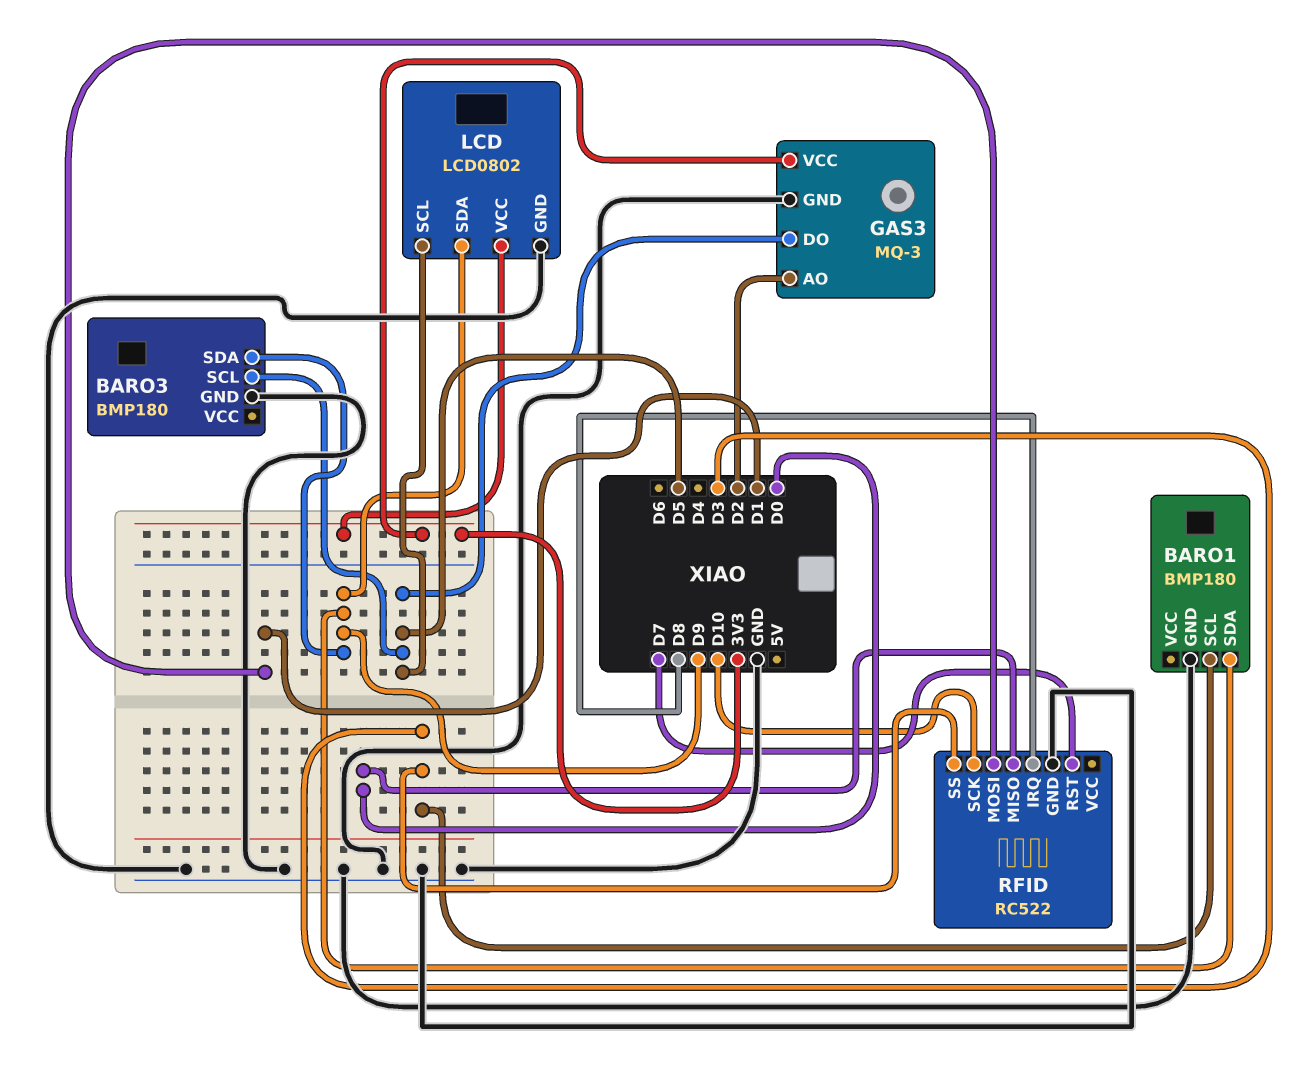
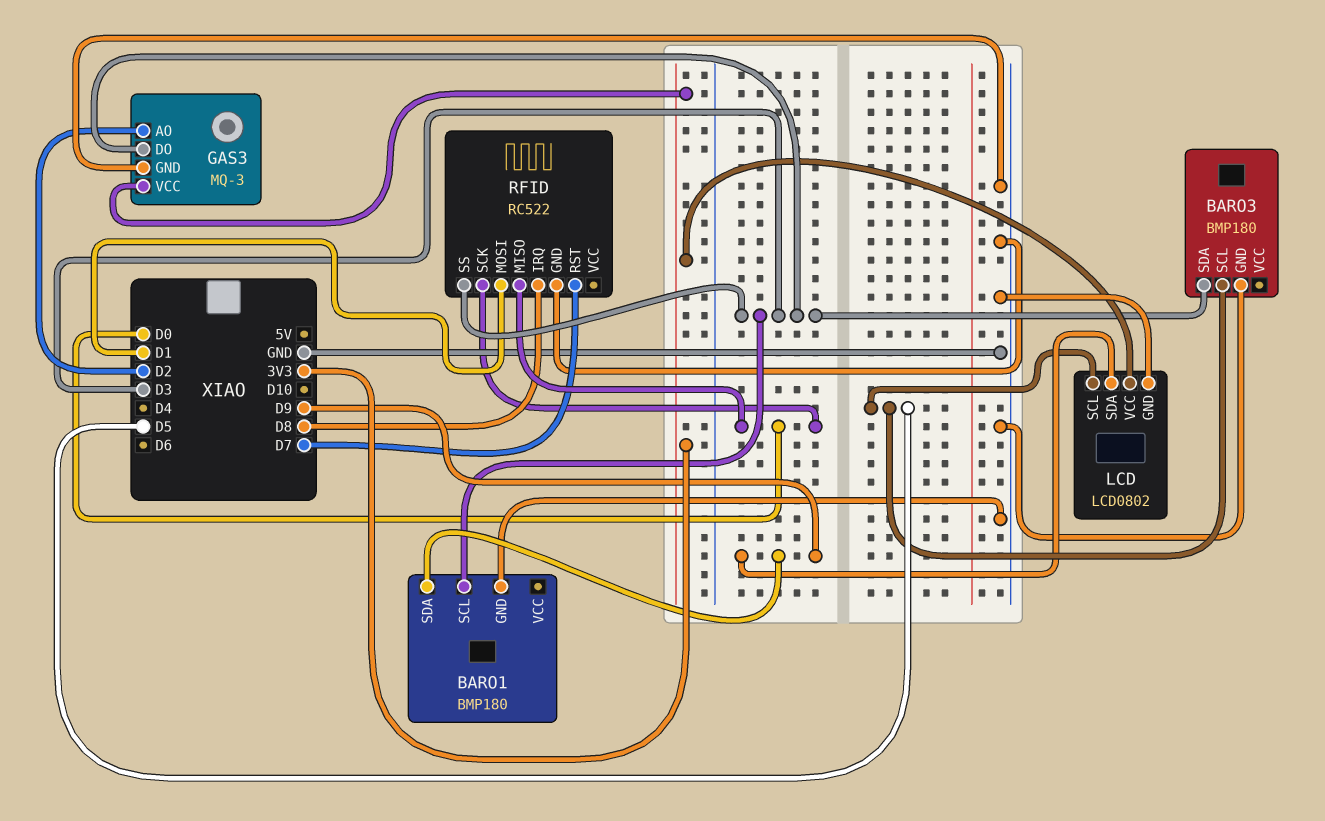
BARO3 pin SDA: D9 -> D3
GAS3 pin DO: D5 -> D3
RFID pin SCK: D10 -> D0

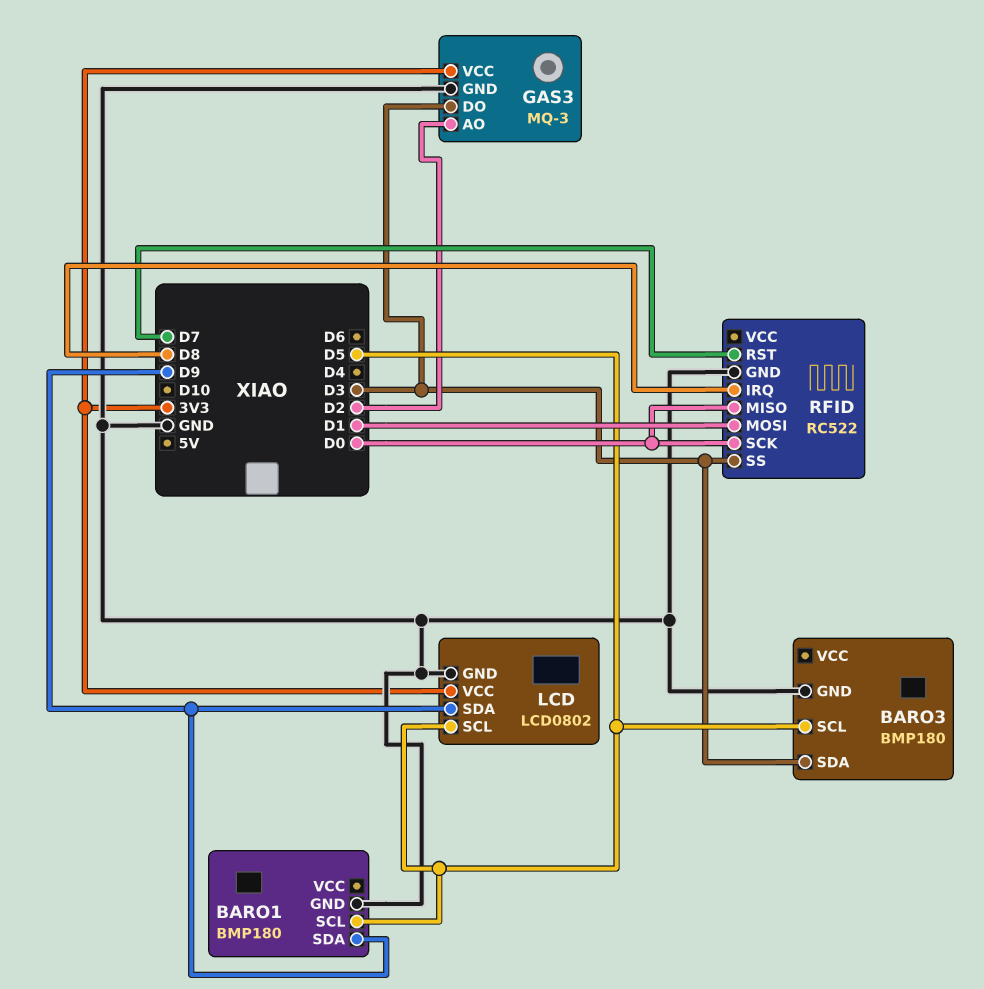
BARO1 pin SCL: D3 -> D5

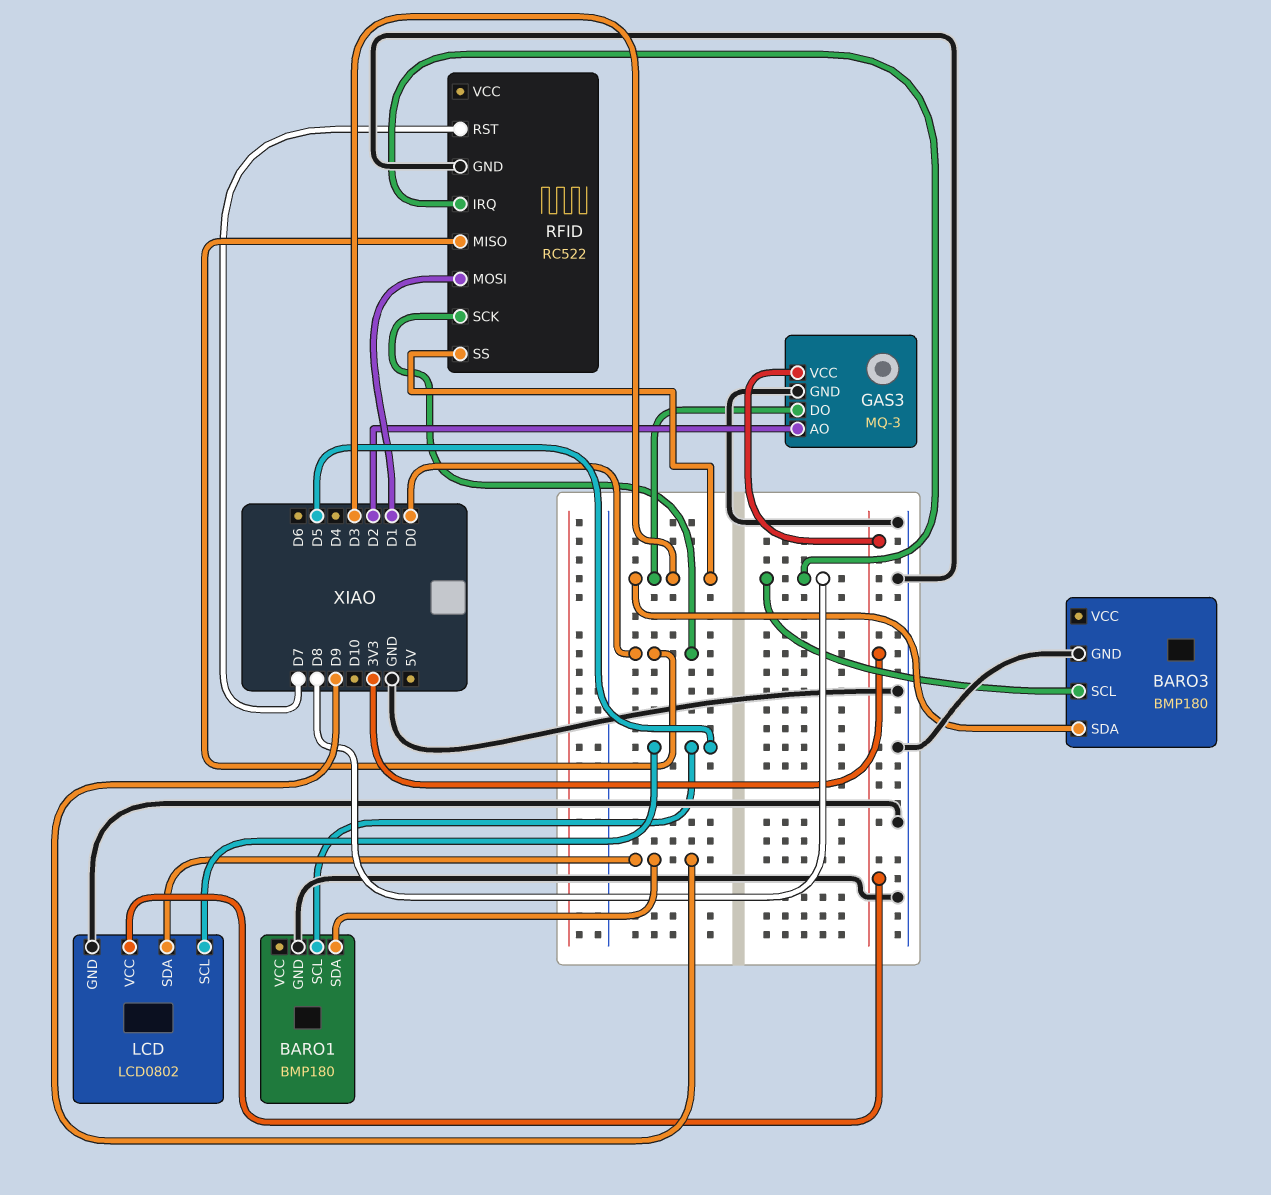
BARO3 pin SCL: D5 -> D8

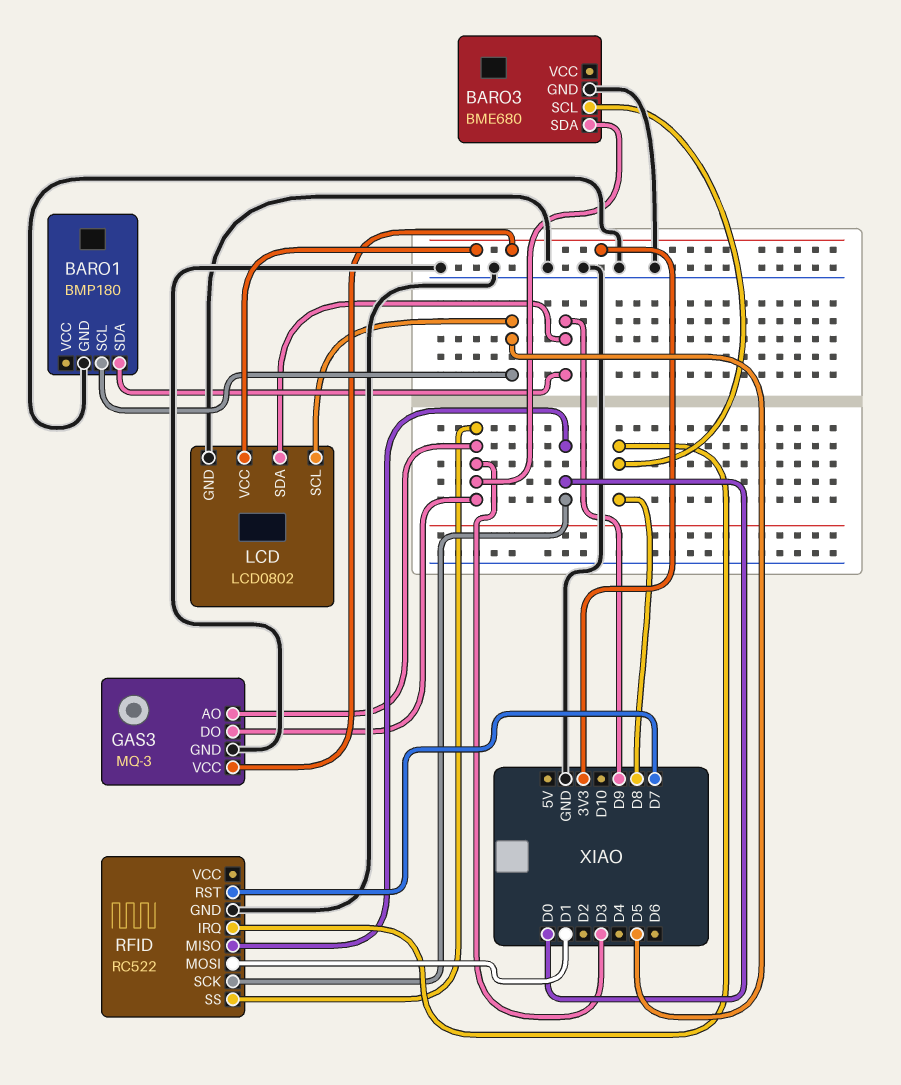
BARO3: BMP180 -> BME680
GAS3 pin AO: D2 -> D3

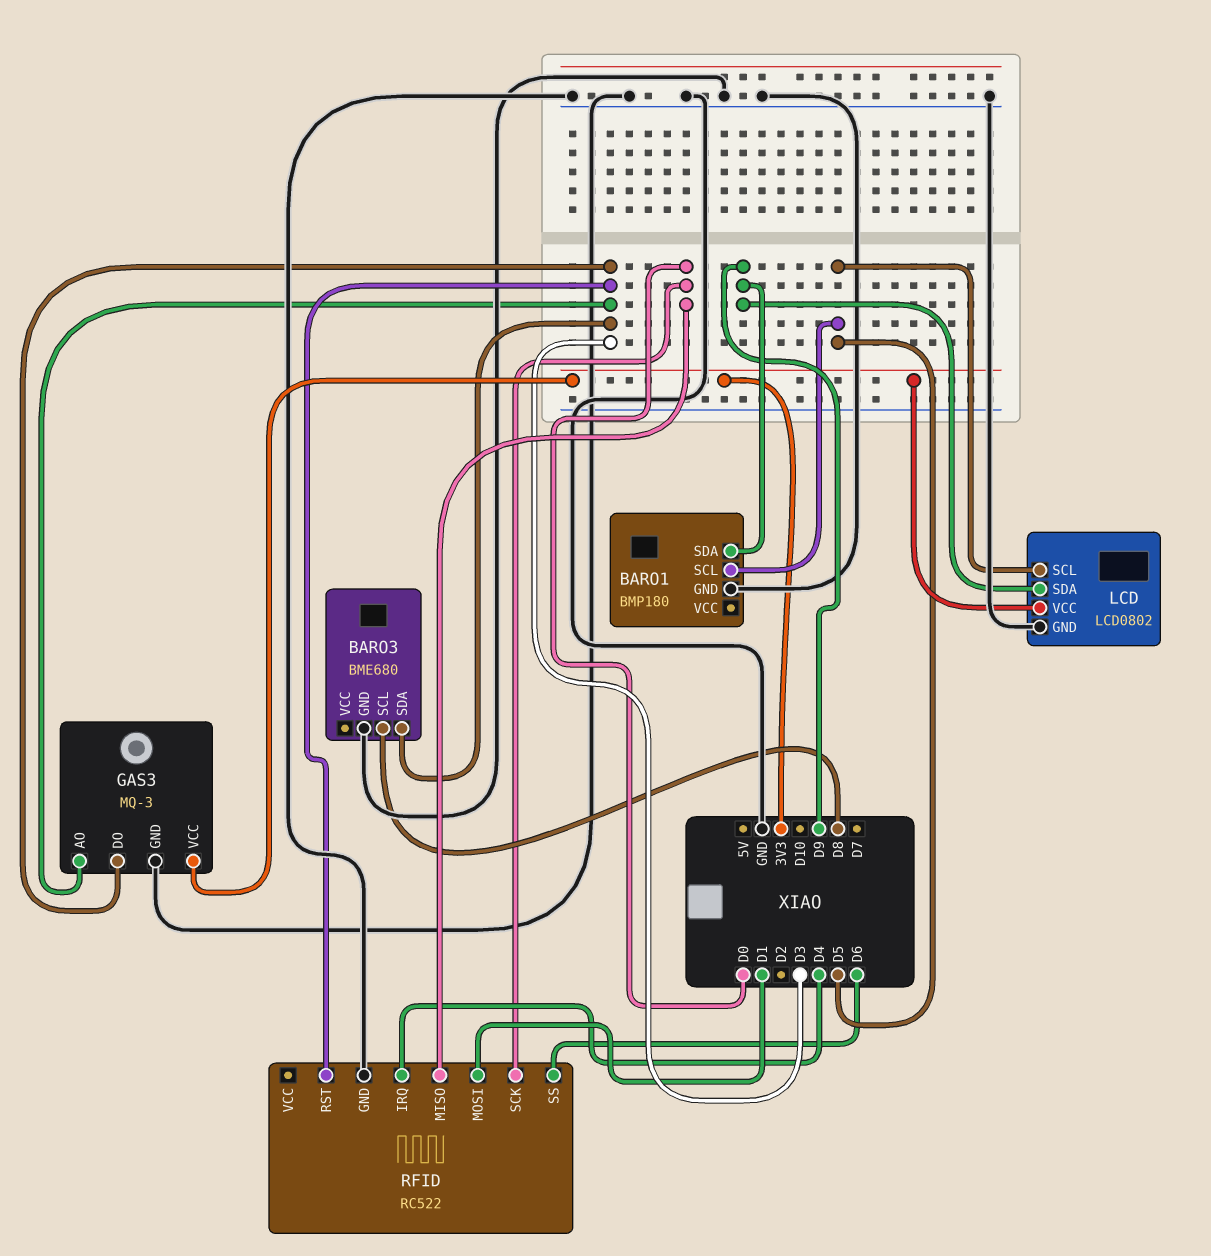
RFID pin IRQ: D8 -> D4
RFID pin RST: D7 -> D3
RFID pin SS: D3 -> D6

